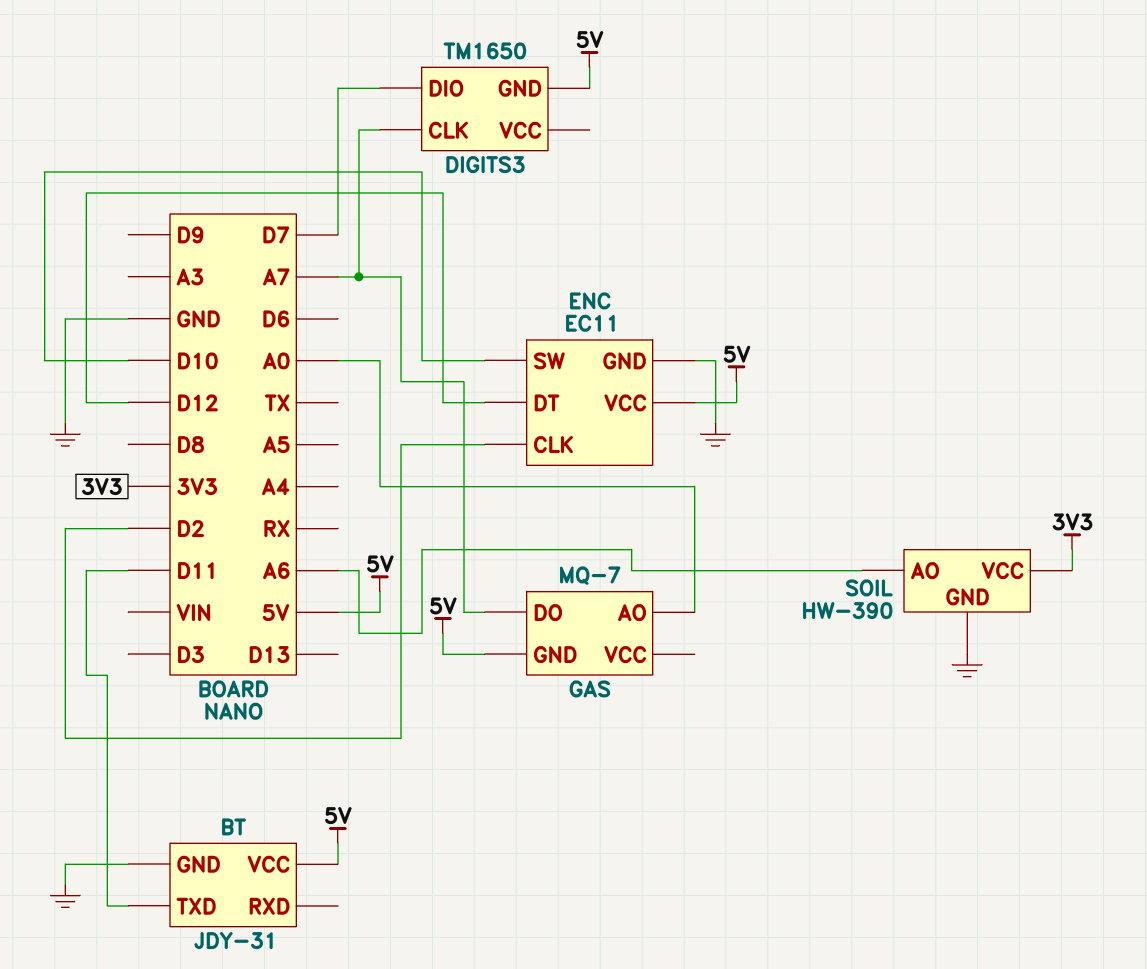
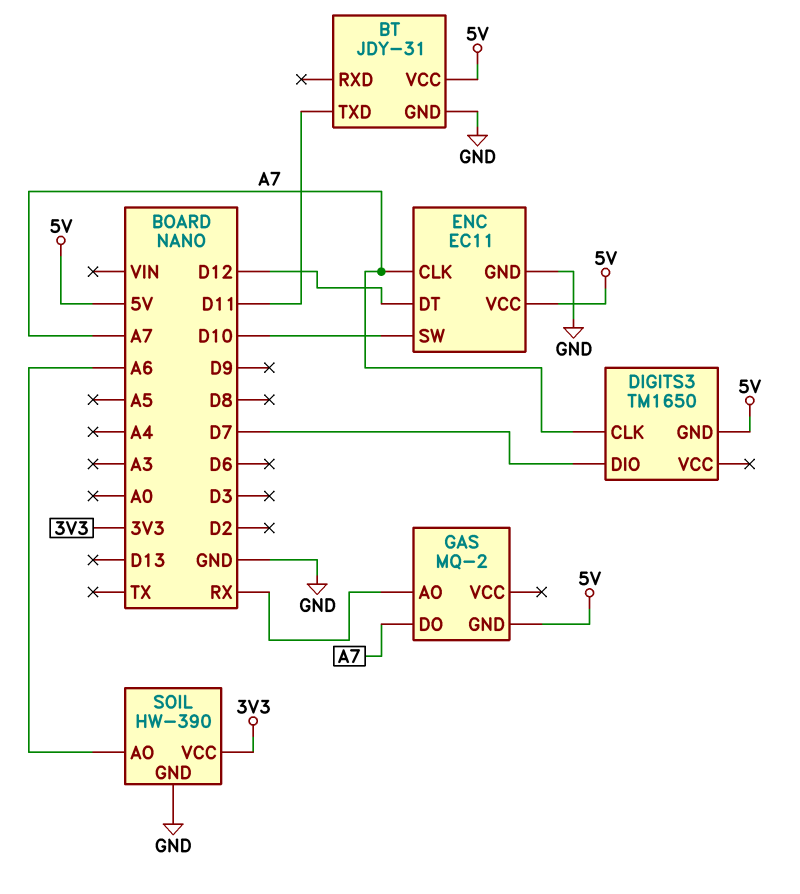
ENC pin CLK: D2 -> A7
GAS: MQ-7 -> MQ-2
GAS pin AO: A0 -> RX

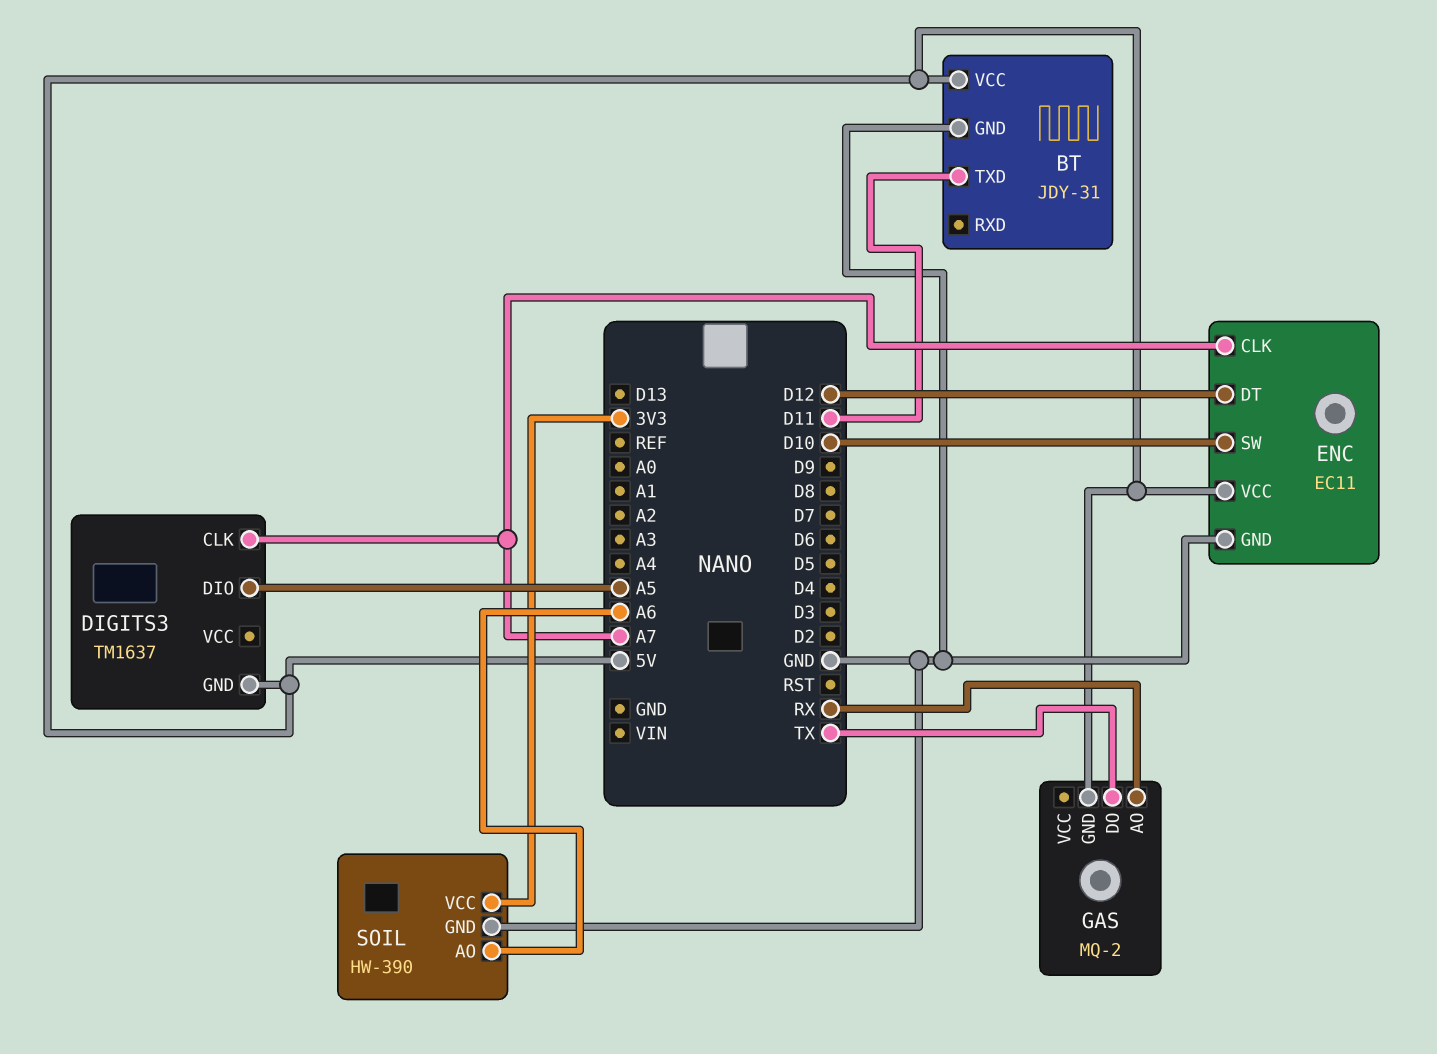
DIGITS3: TM1650 -> TM1637
DIGITS3 pin DIO: D7 -> A5
GAS pin DO: A7 -> TX

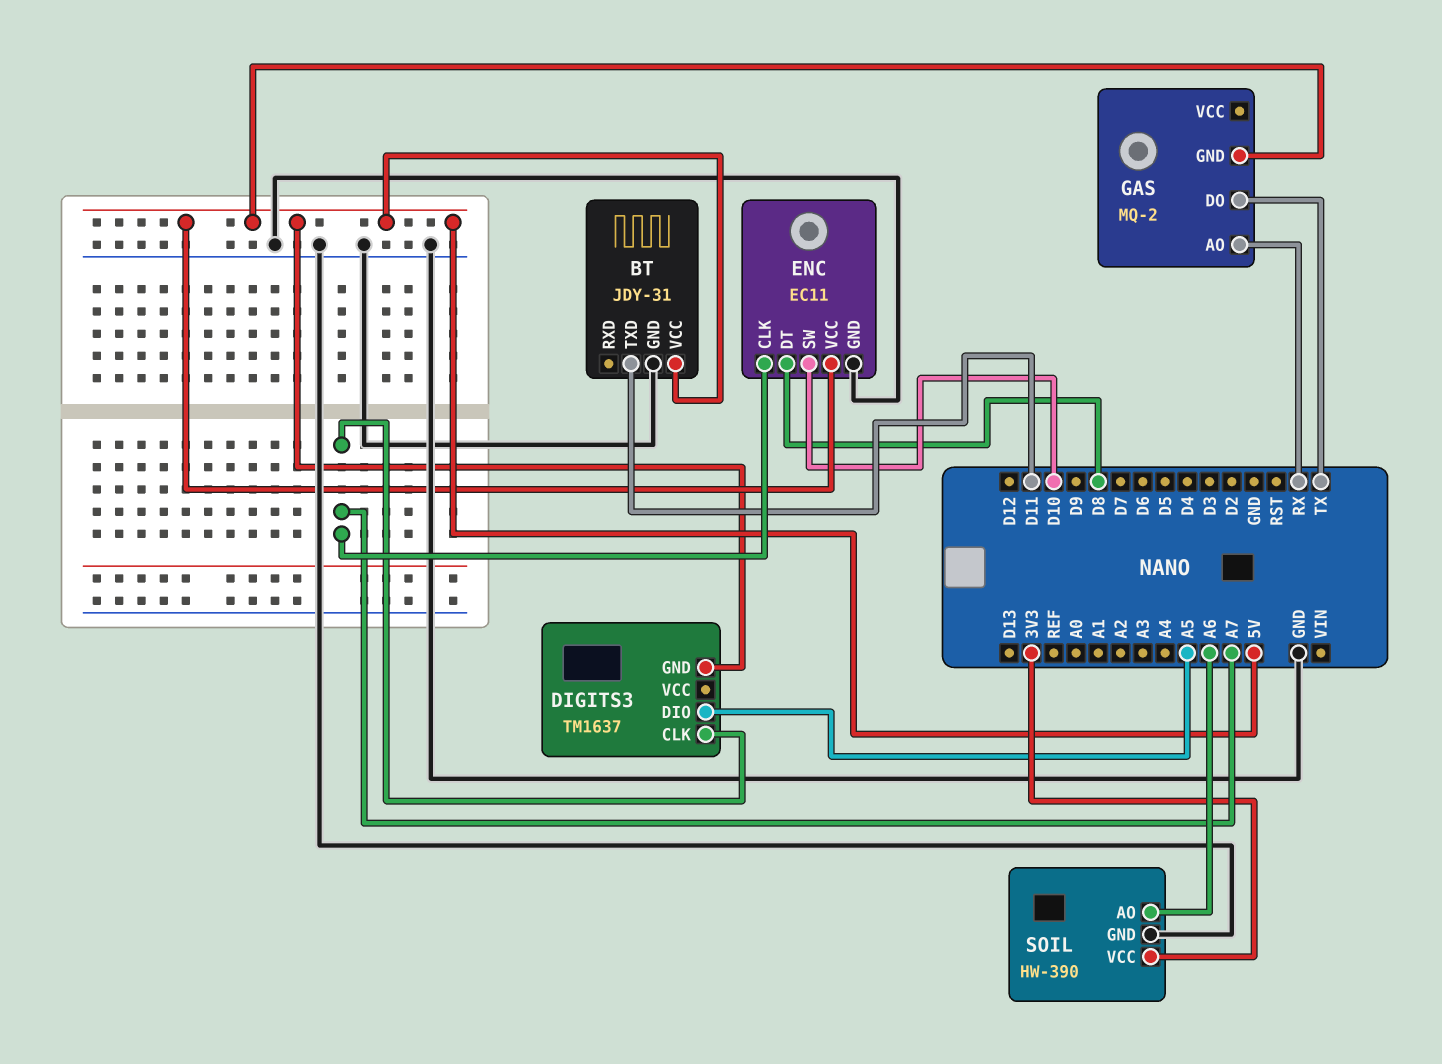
ENC pin DT: D12 -> D8

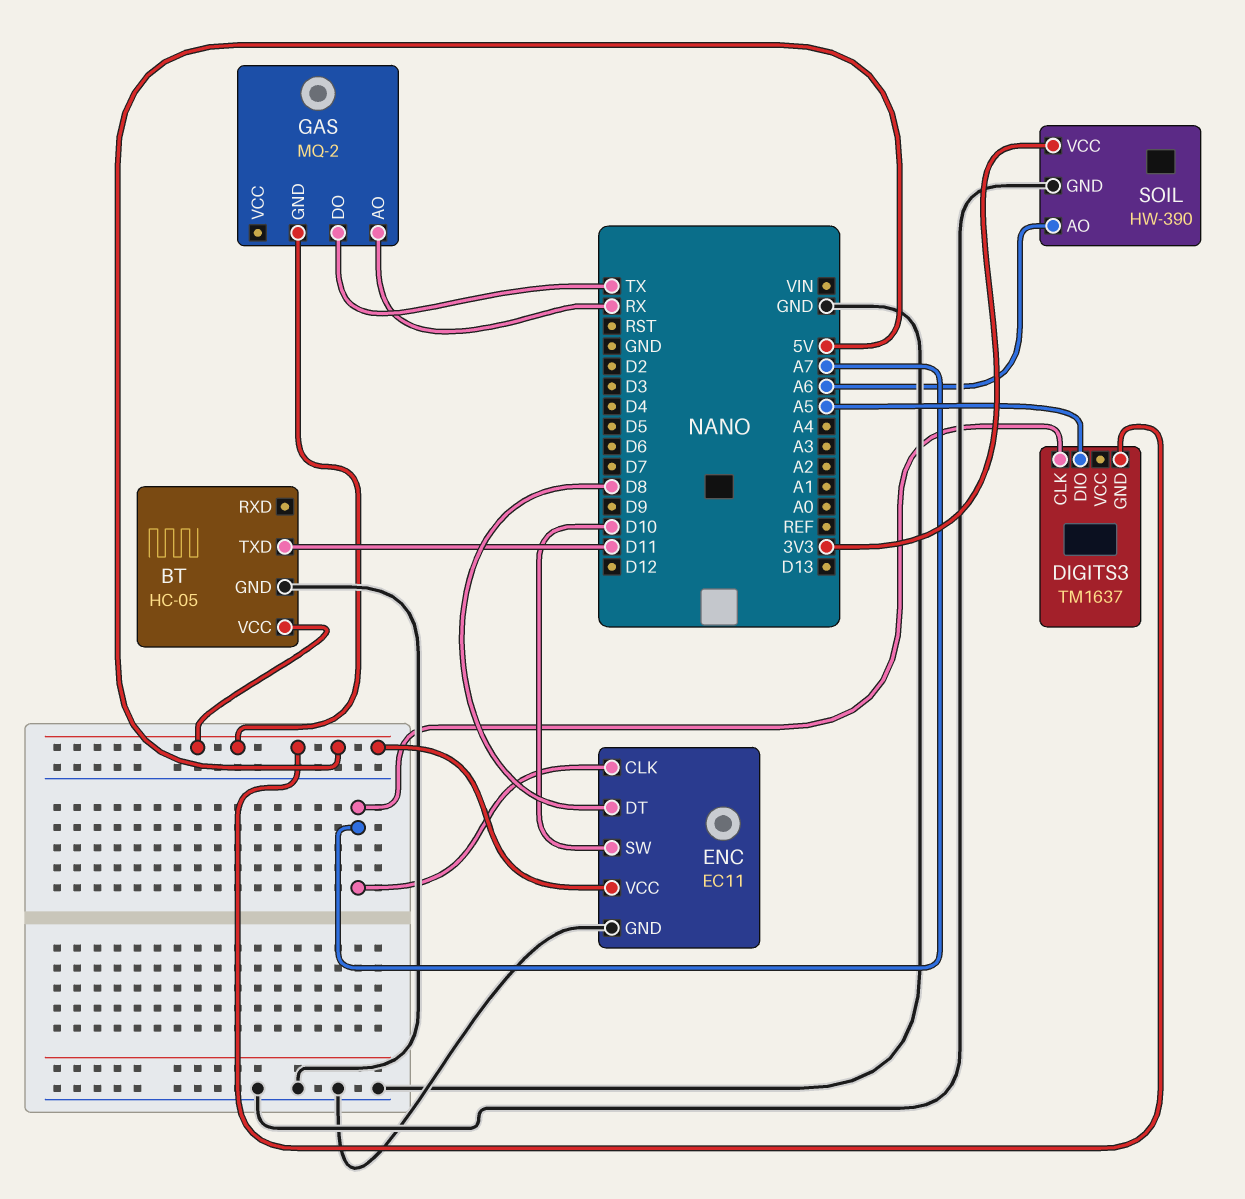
BT: JDY-31 -> HC-05

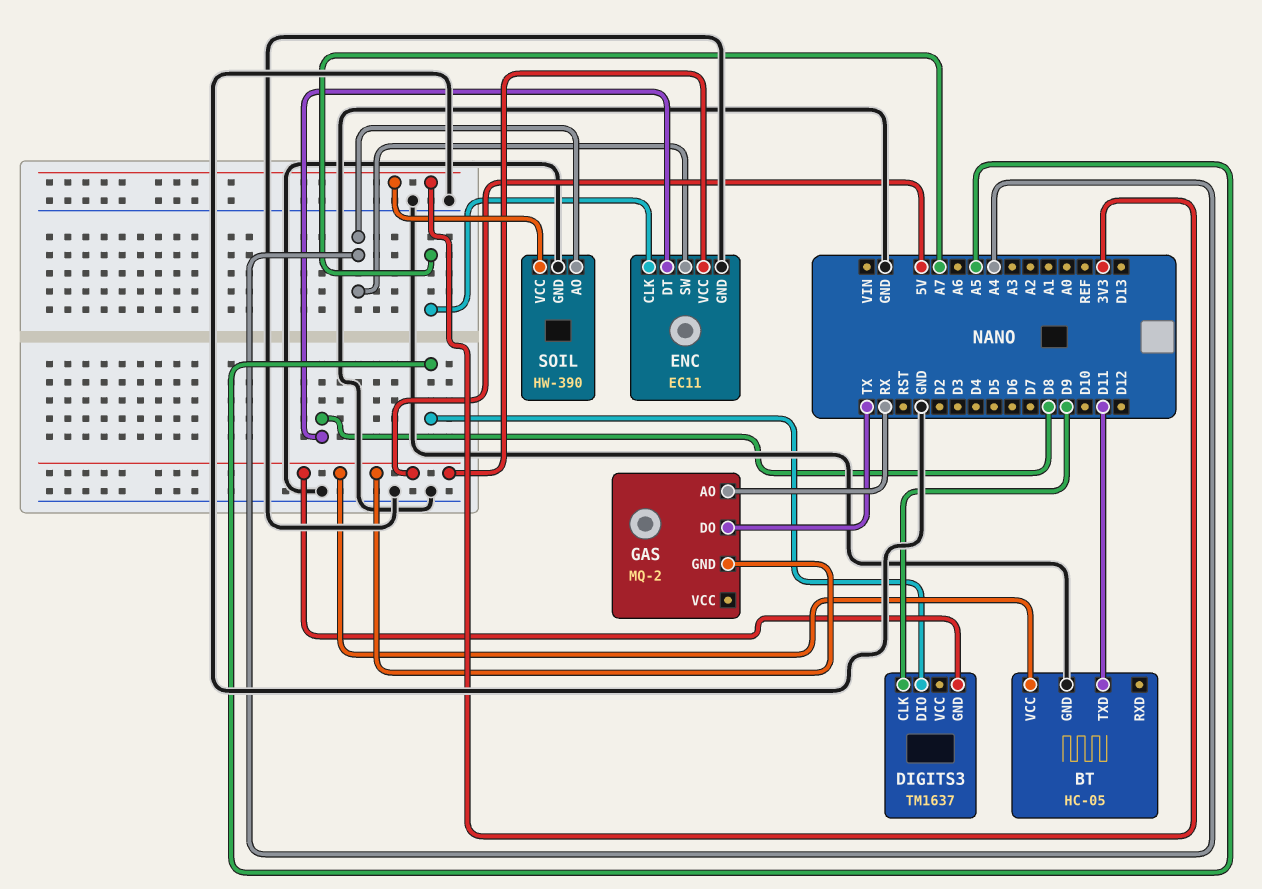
DIGITS3 pin CLK: A7 -> D9
ENC pin SW: D10 -> A4
SOIL pin AO: A6 -> A4

